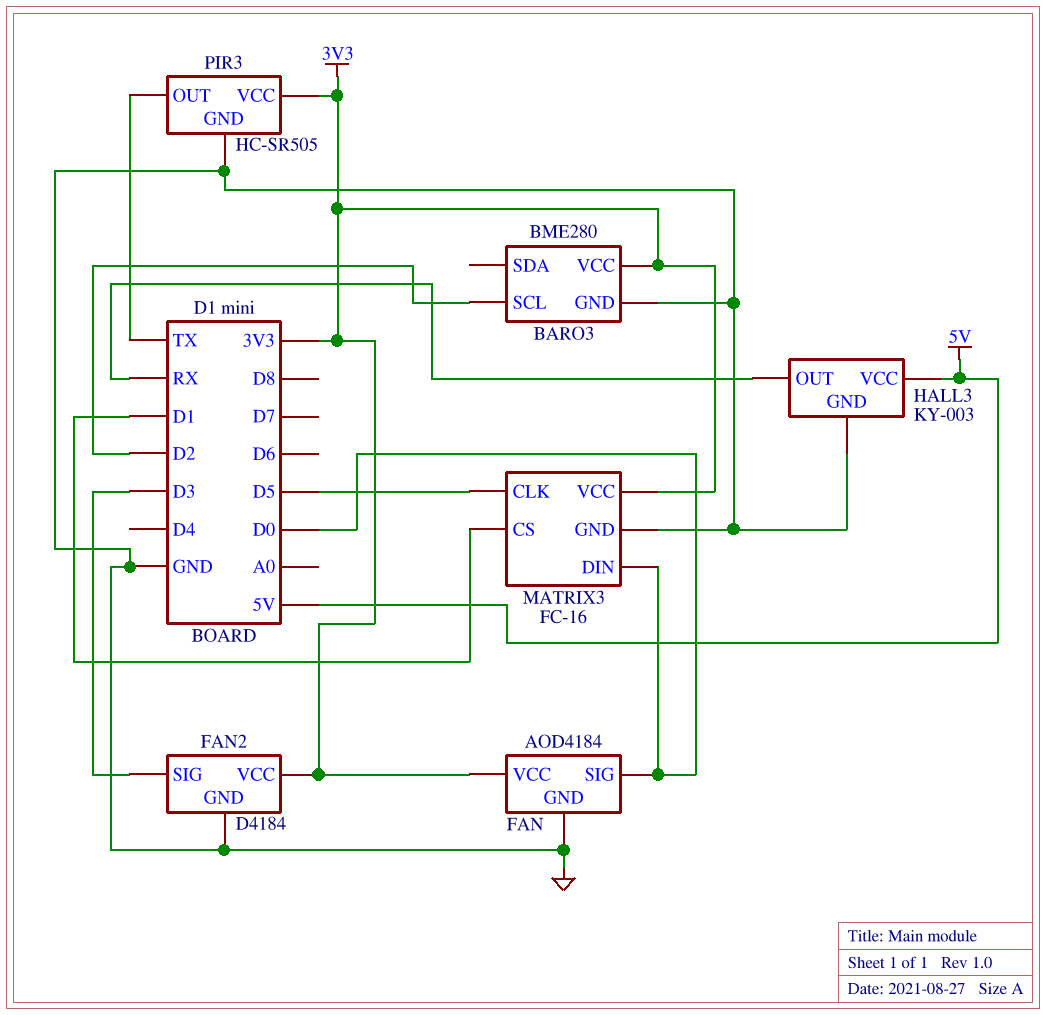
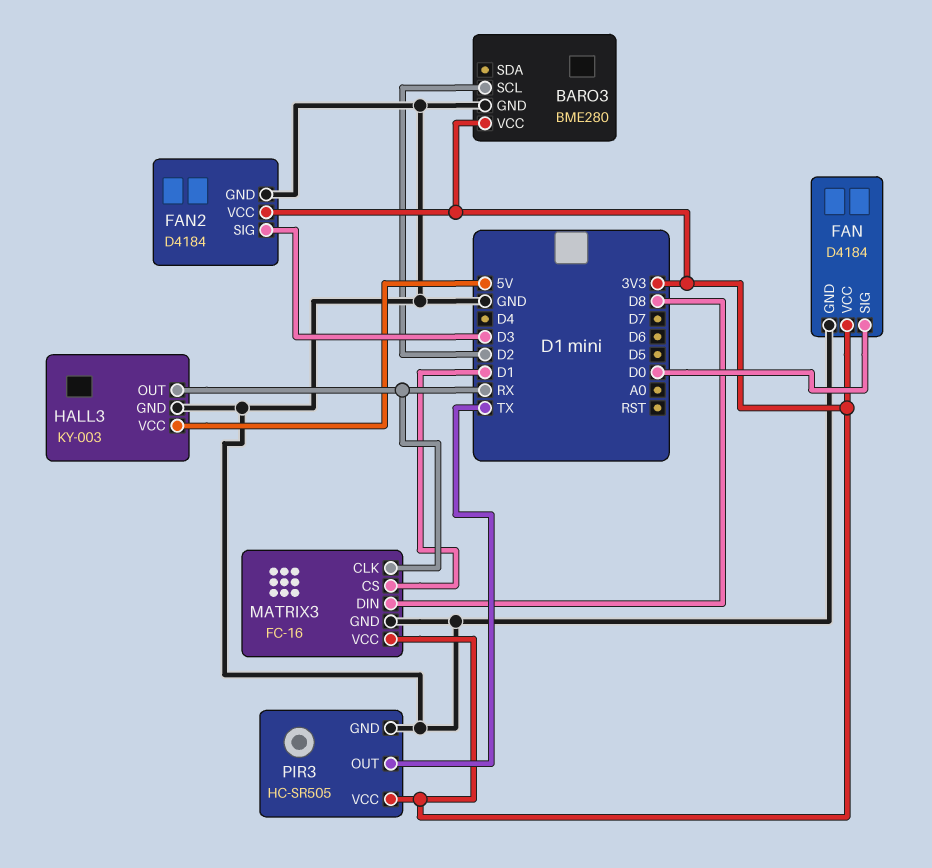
FAN: AOD4184 -> D4184
MATRIX3 pin CLK: D5 -> RX
MATRIX3 pin DIN: D0 -> D8

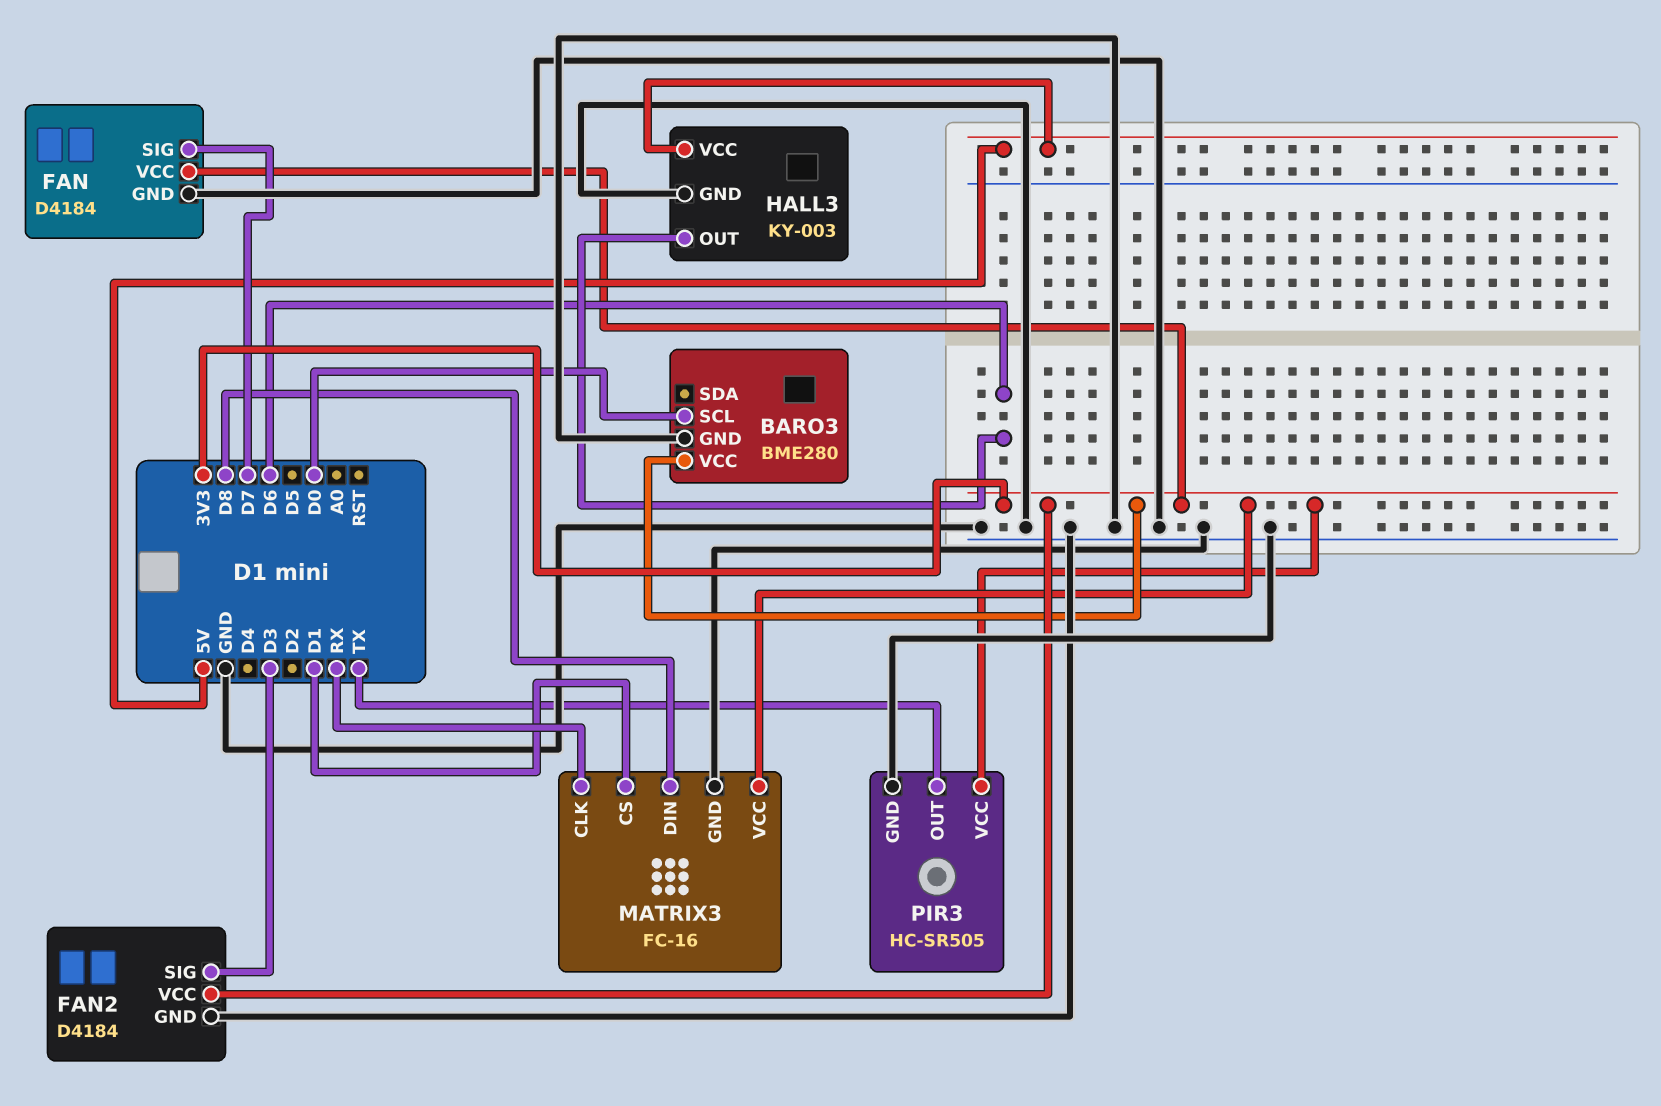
BARO3 pin SCL: D2 -> D0
FAN pin SIG: D0 -> D7
HALL3 pin OUT: RX -> D6

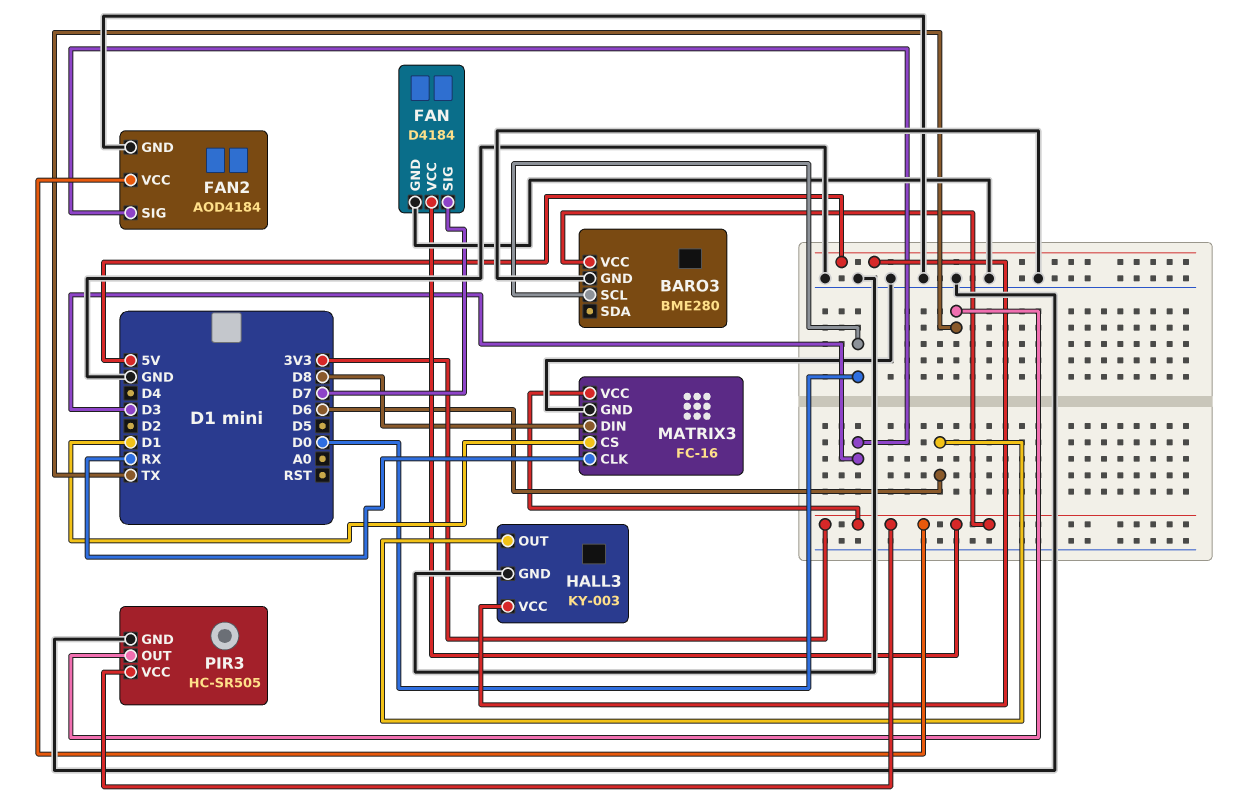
FAN2: D4184 -> AOD4184

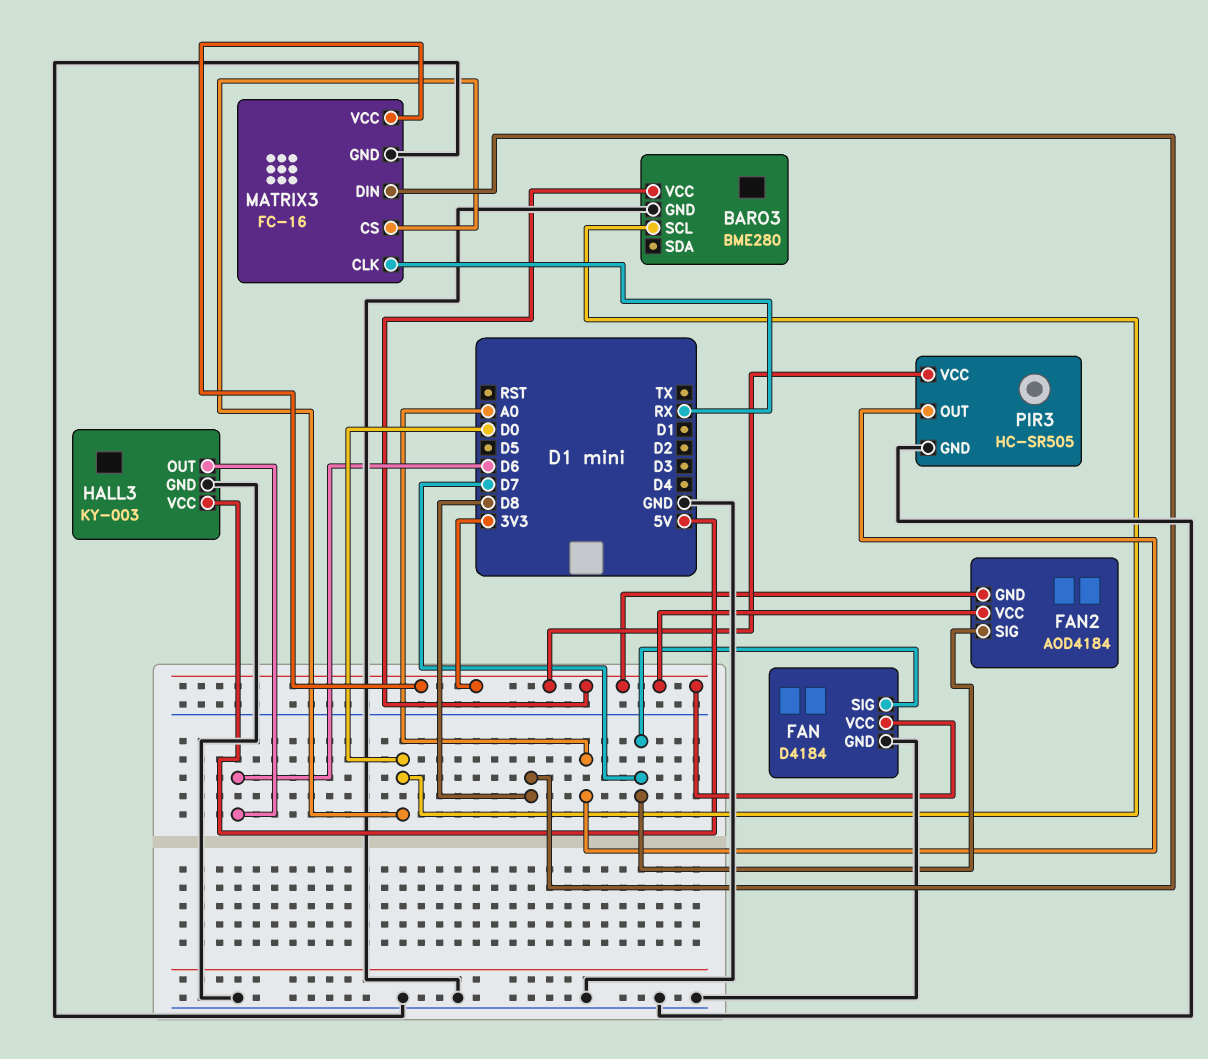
FAN2 pin GND: GND -> 3V3
FAN2 pin SIG: D3 -> D7
MATRIX3 pin CS: D1 -> D0
PIR3 pin OUT: TX -> A0

